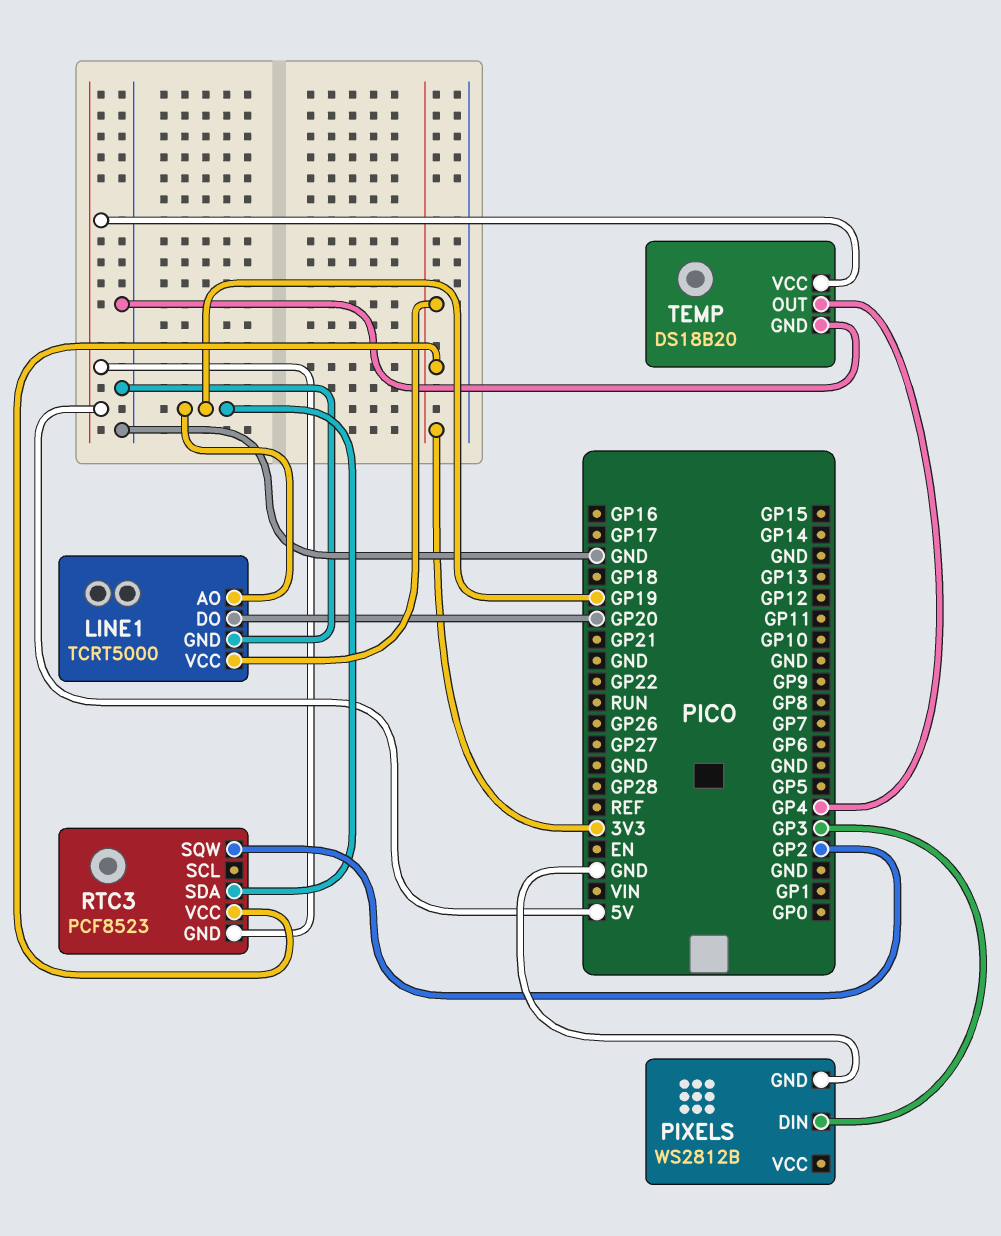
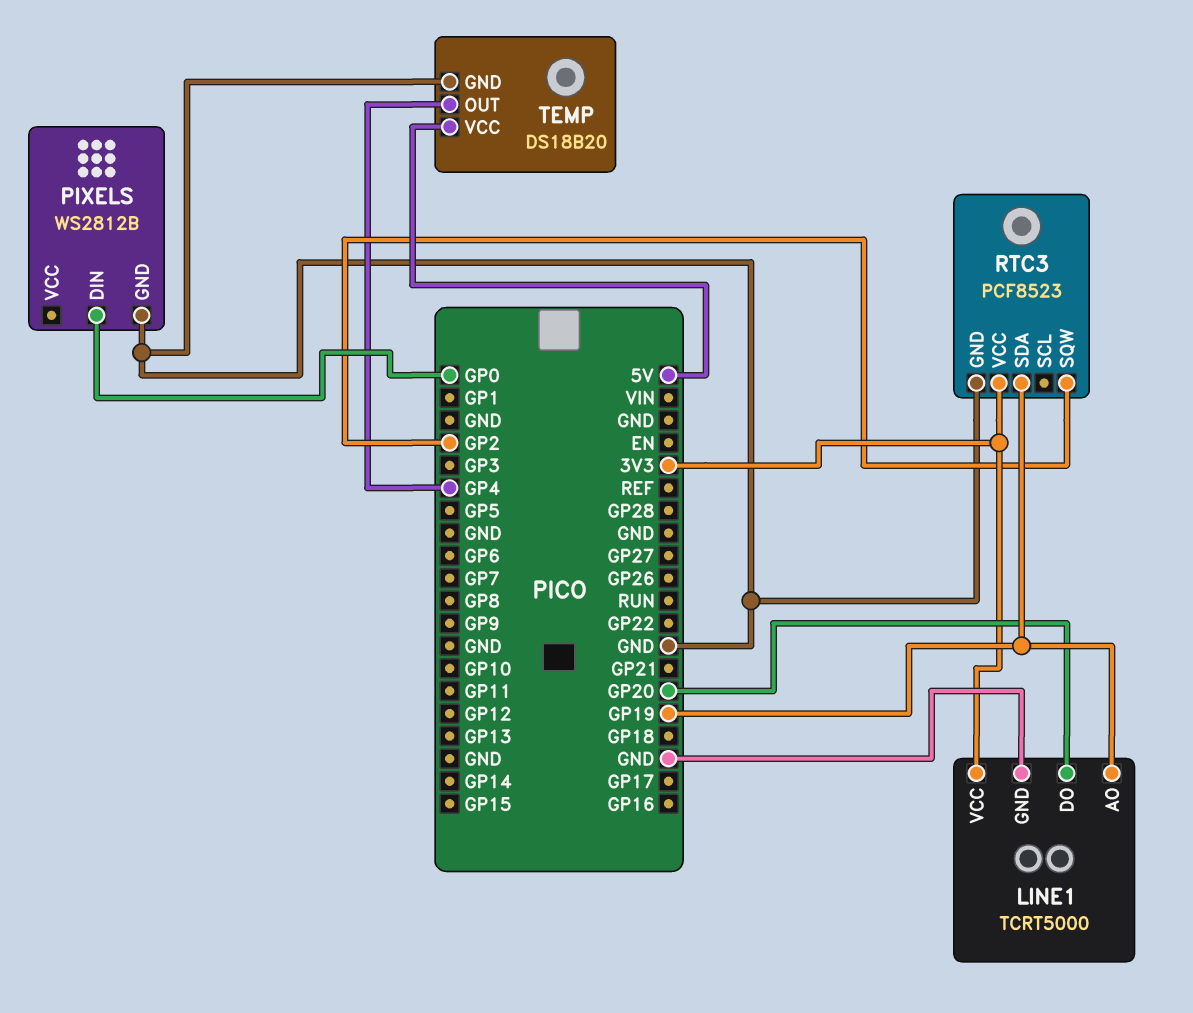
PIXELS pin DIN: GP3 -> GP0
RTC3 pin GND: 5V -> GND

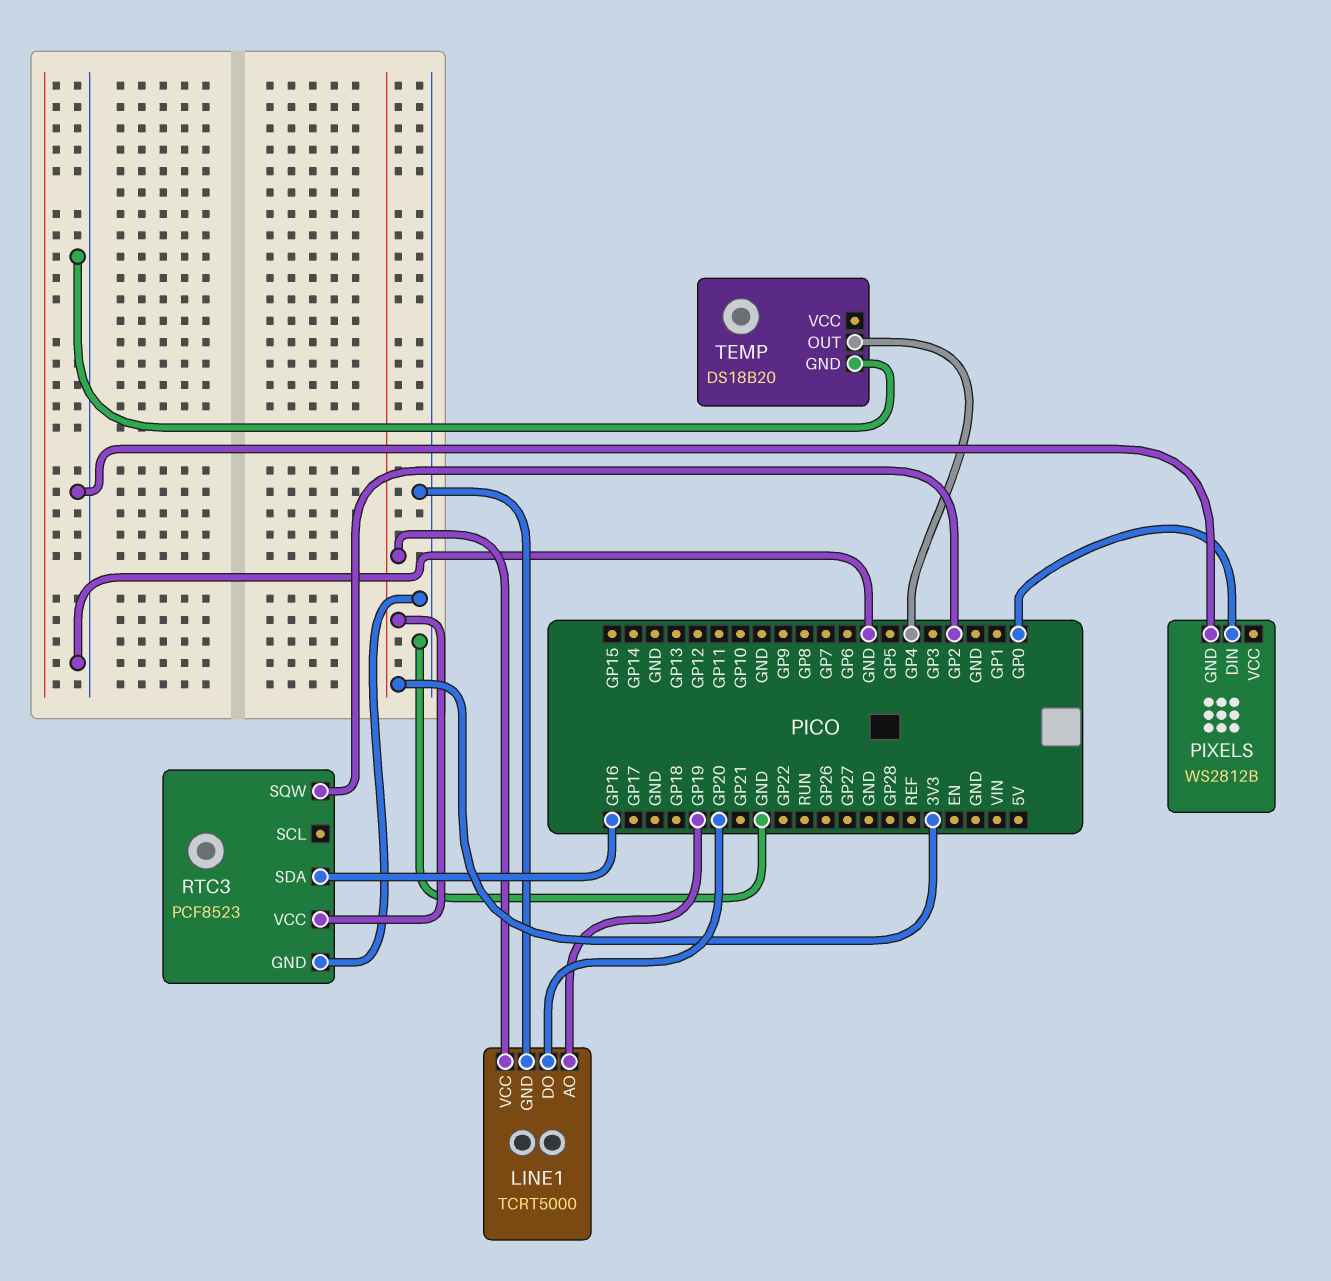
RTC3 pin SDA: GP19 -> GP16
TEMP pin VCC: 5V -> none

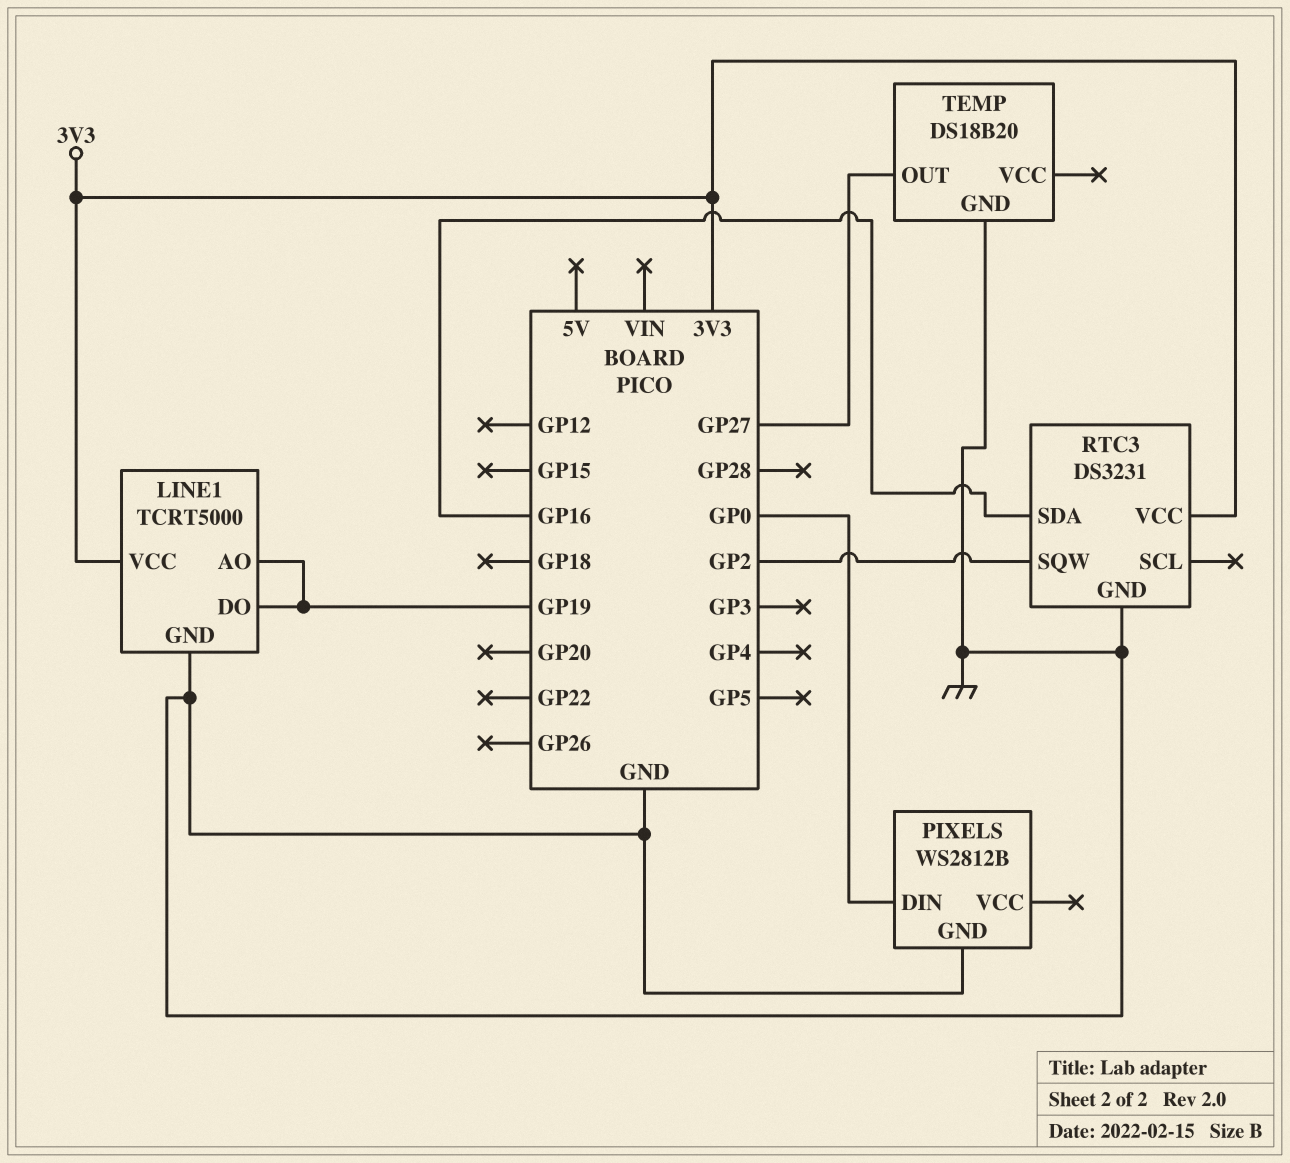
LINE1 pin DO: GP20 -> GP19
RTC3: PCF8523 -> DS3231
TEMP pin OUT: GP4 -> GP27

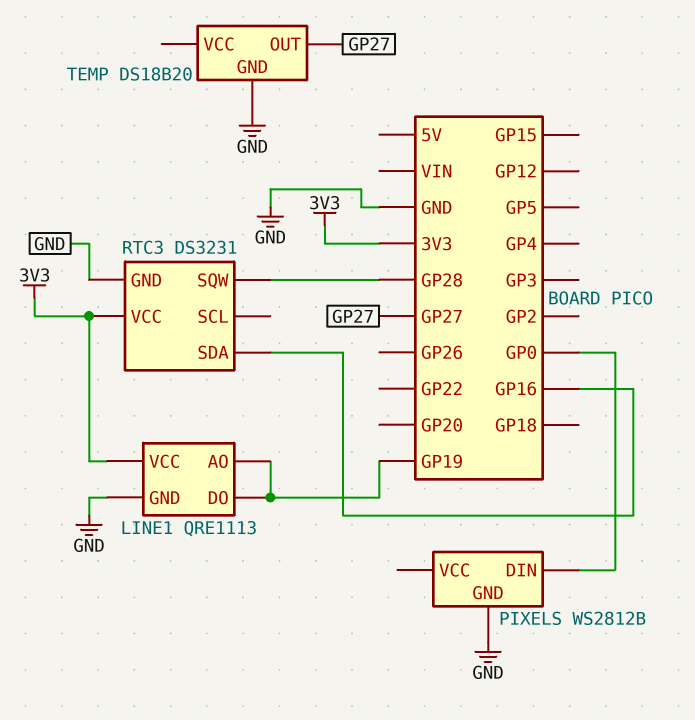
LINE1: TCRT5000 -> QRE1113
RTC3 pin SQW: GP2 -> GP28

